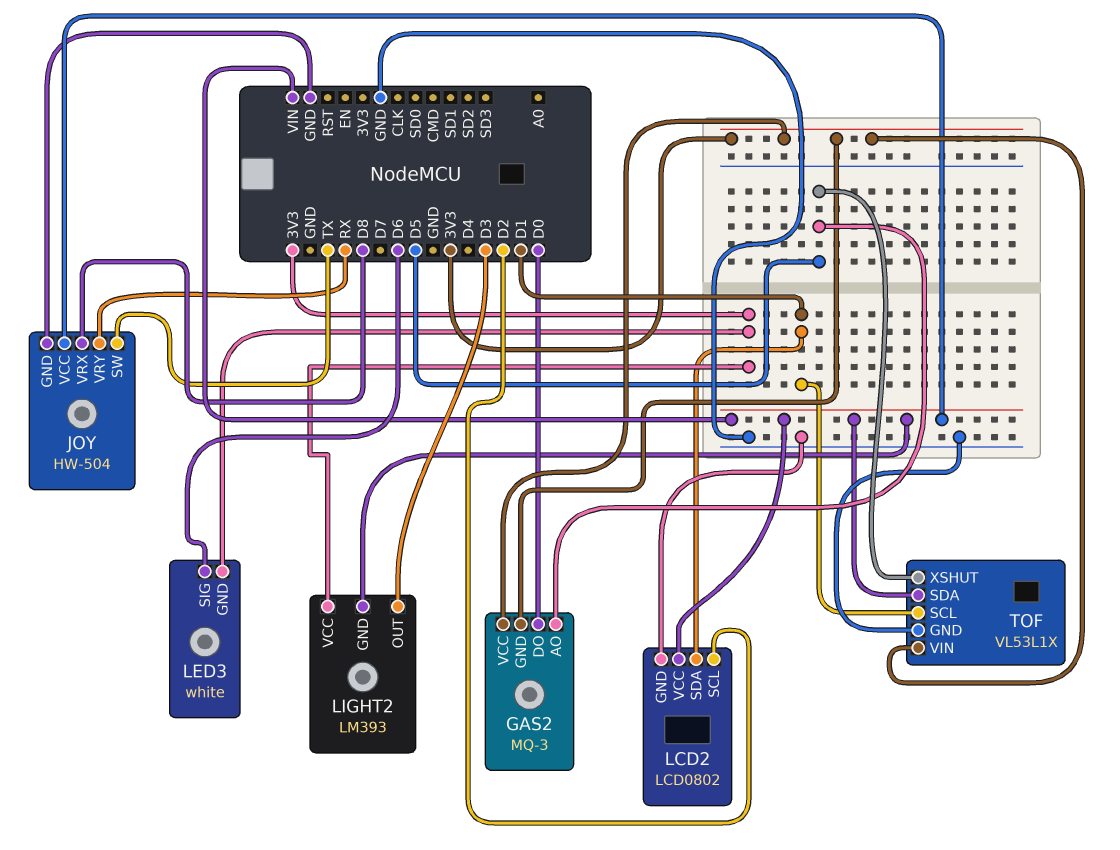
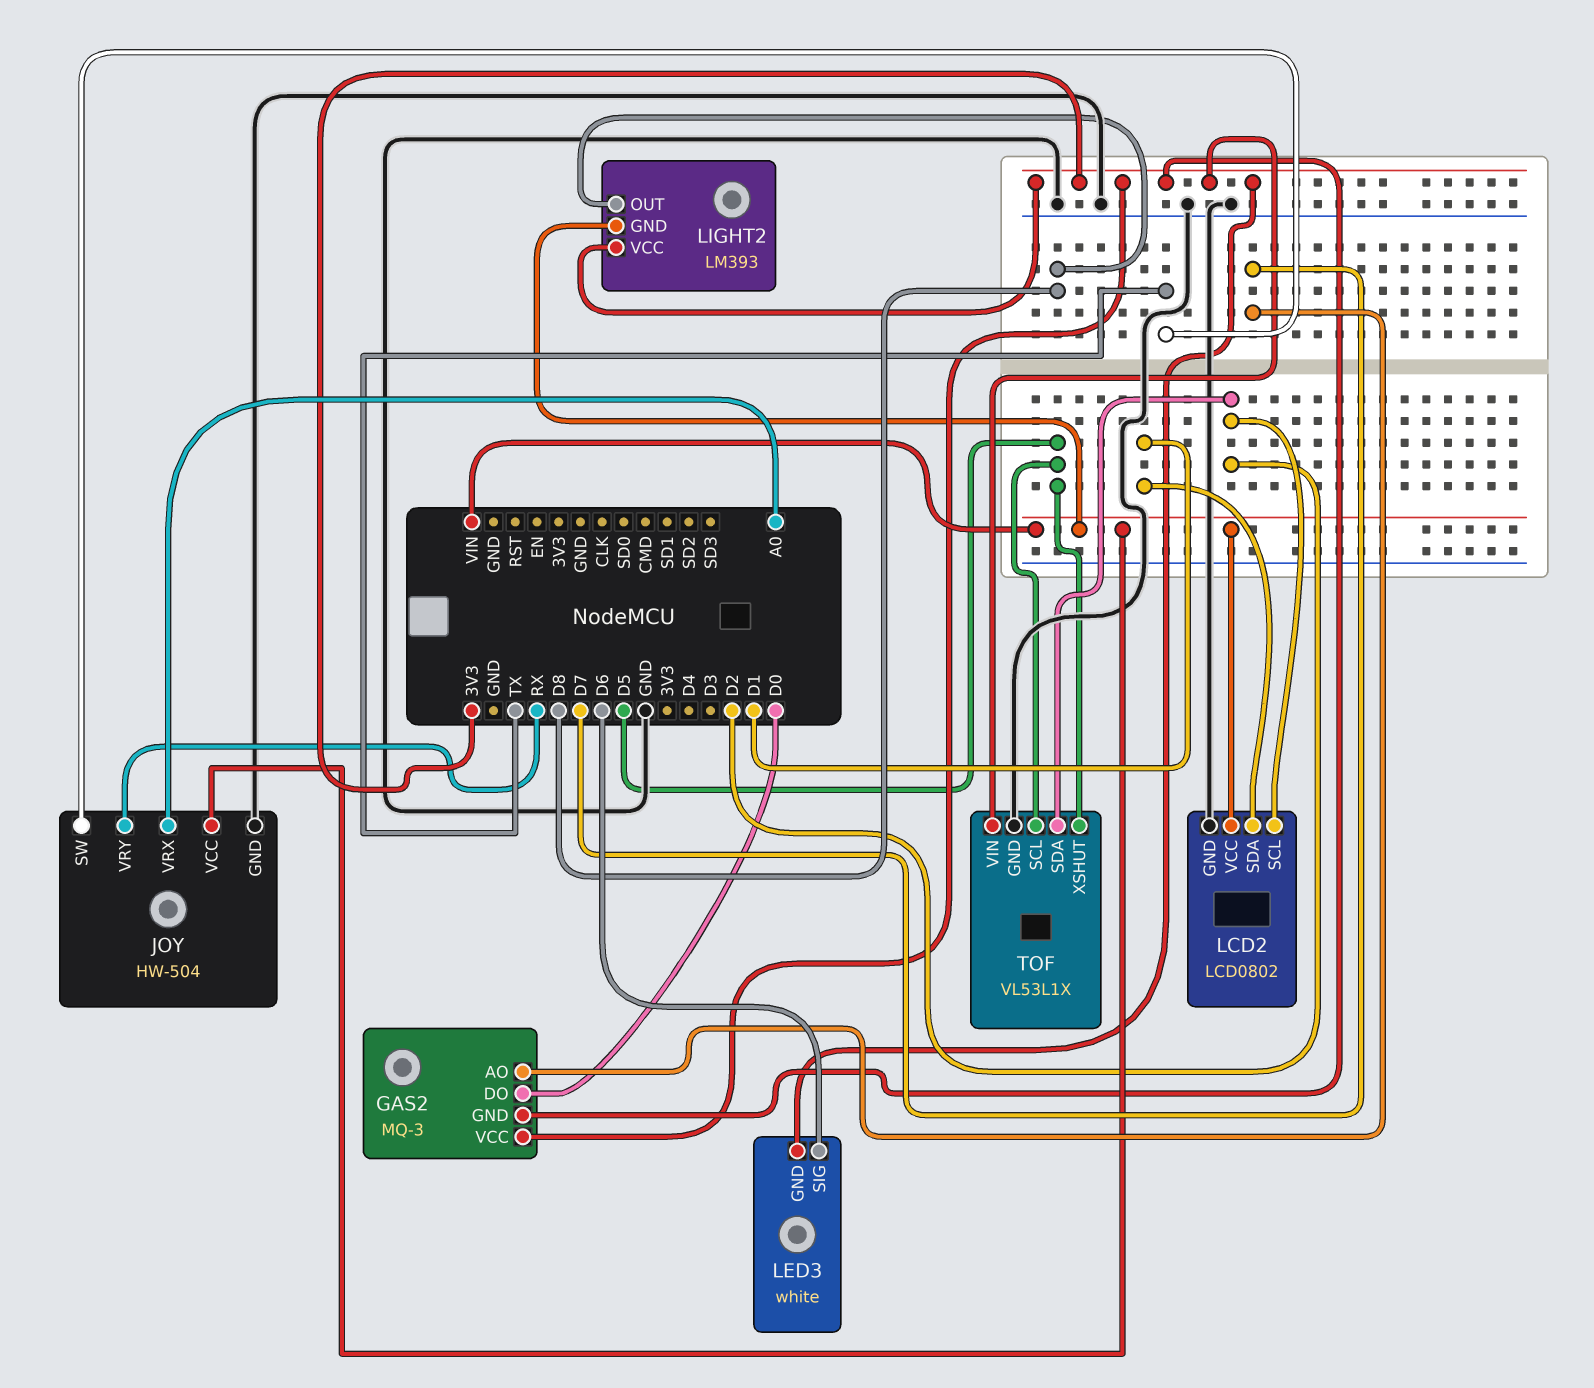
GAS2 pin AO: D5 -> D7
JOY pin VRX: D8 -> A0
LIGHT2 pin OUT: D3 -> D8
TOF pin SCL: D1 -> D5
TOF pin SDA: VIN -> D2

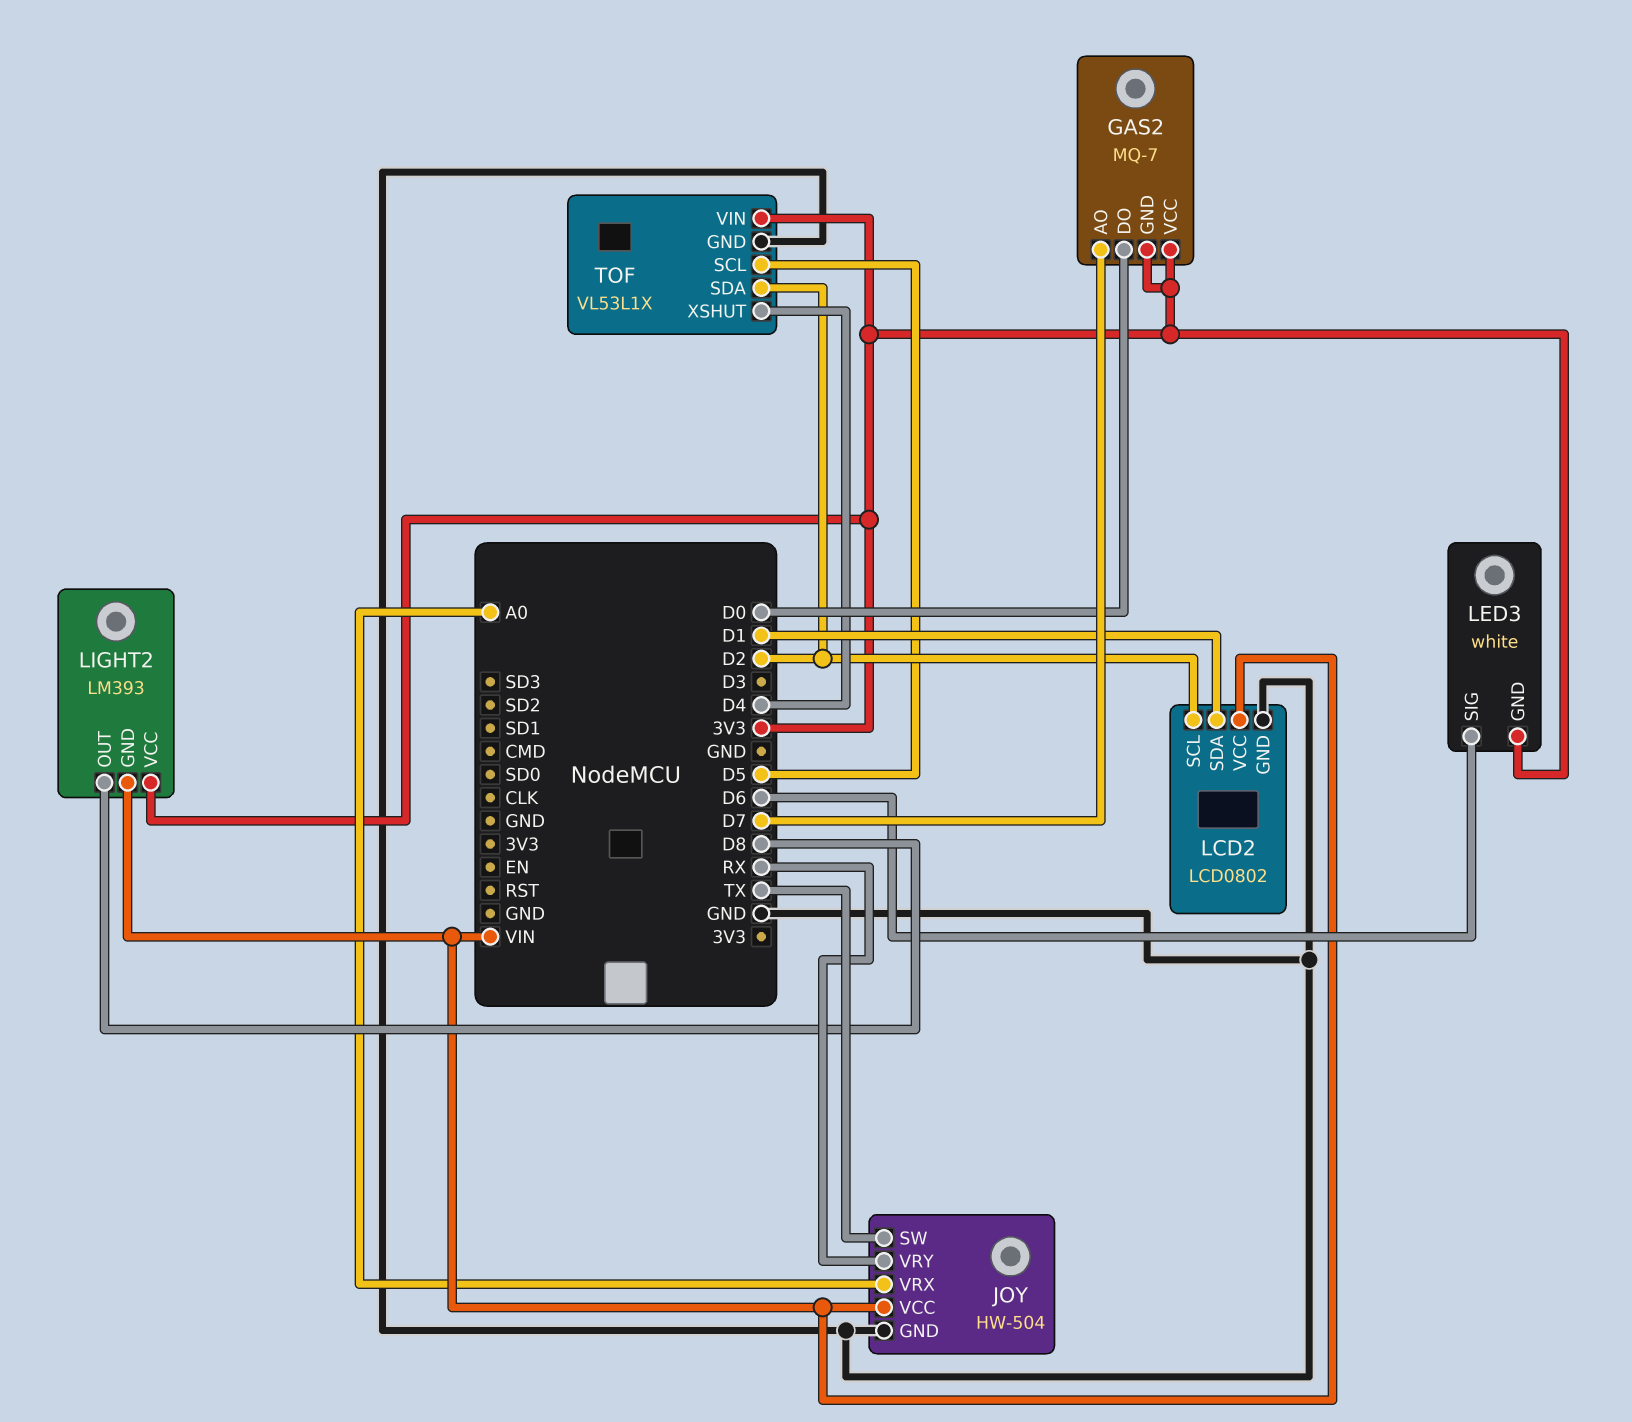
GAS2: MQ-3 -> MQ-7
TOF pin XSHUT: D5 -> D4

